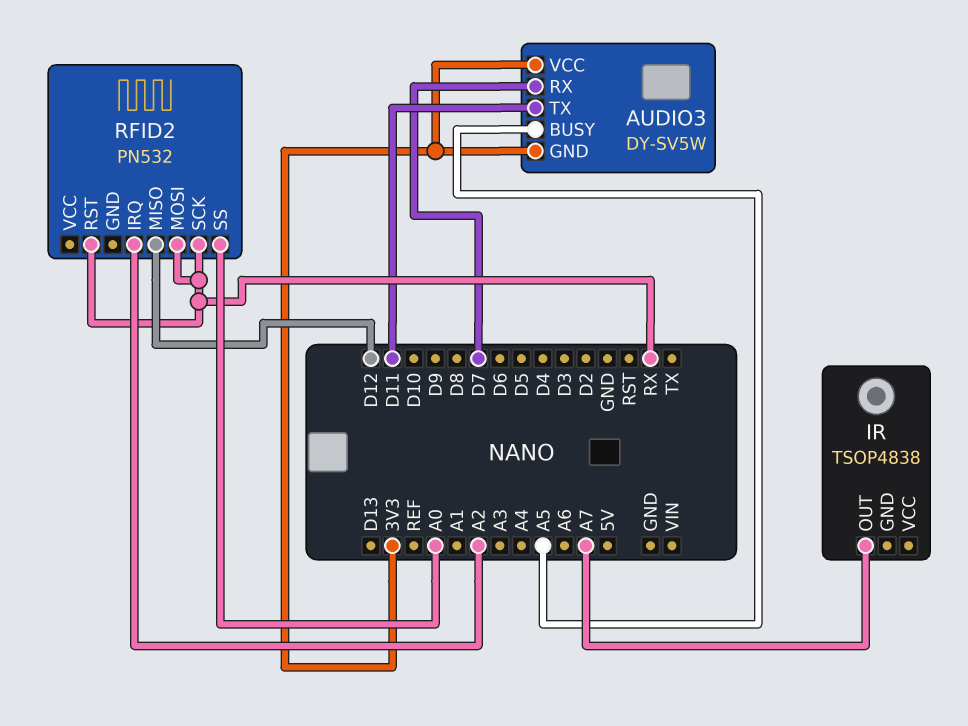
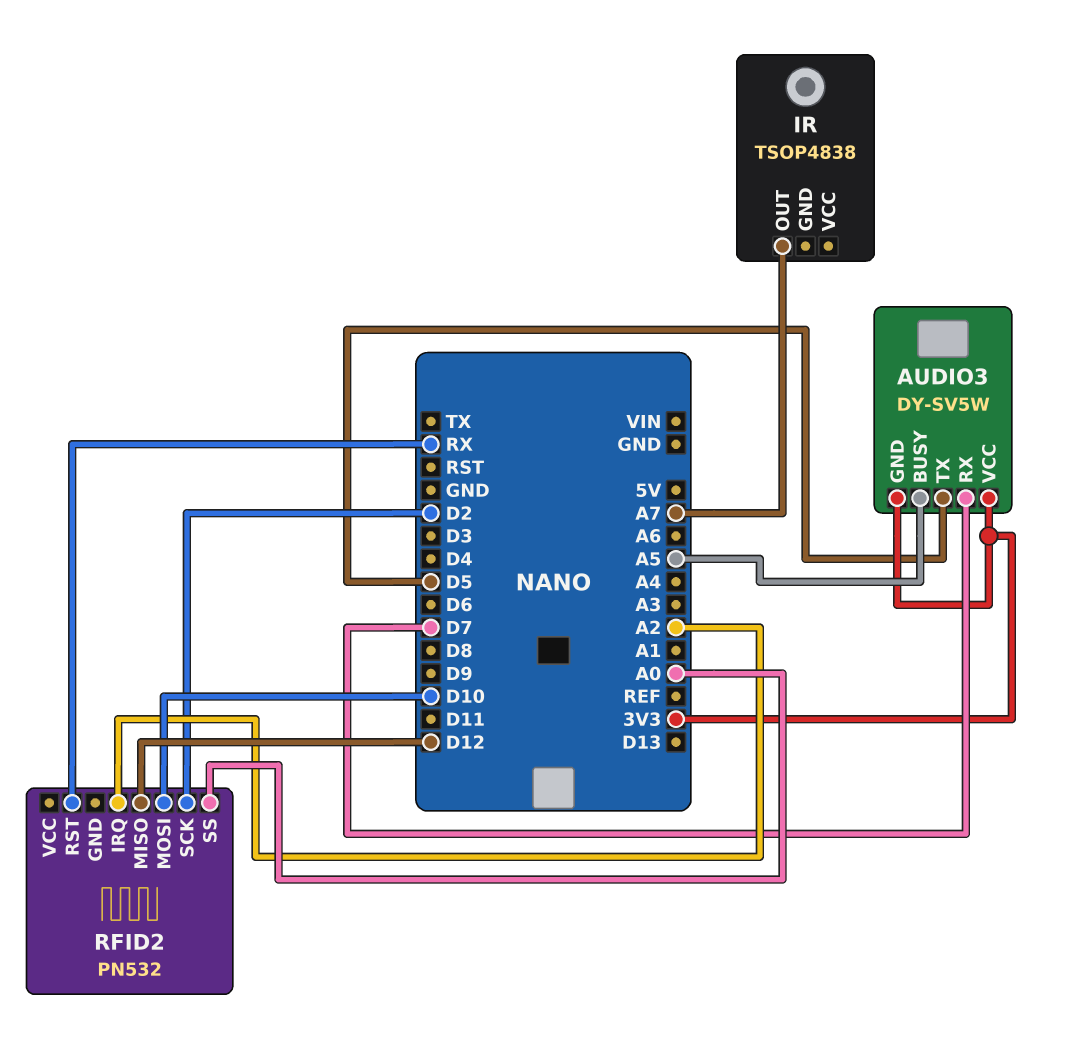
AUDIO3 pin TX: D11 -> D5
RFID2 pin MOSI: RX -> D10
RFID2 pin SCK: RX -> D2

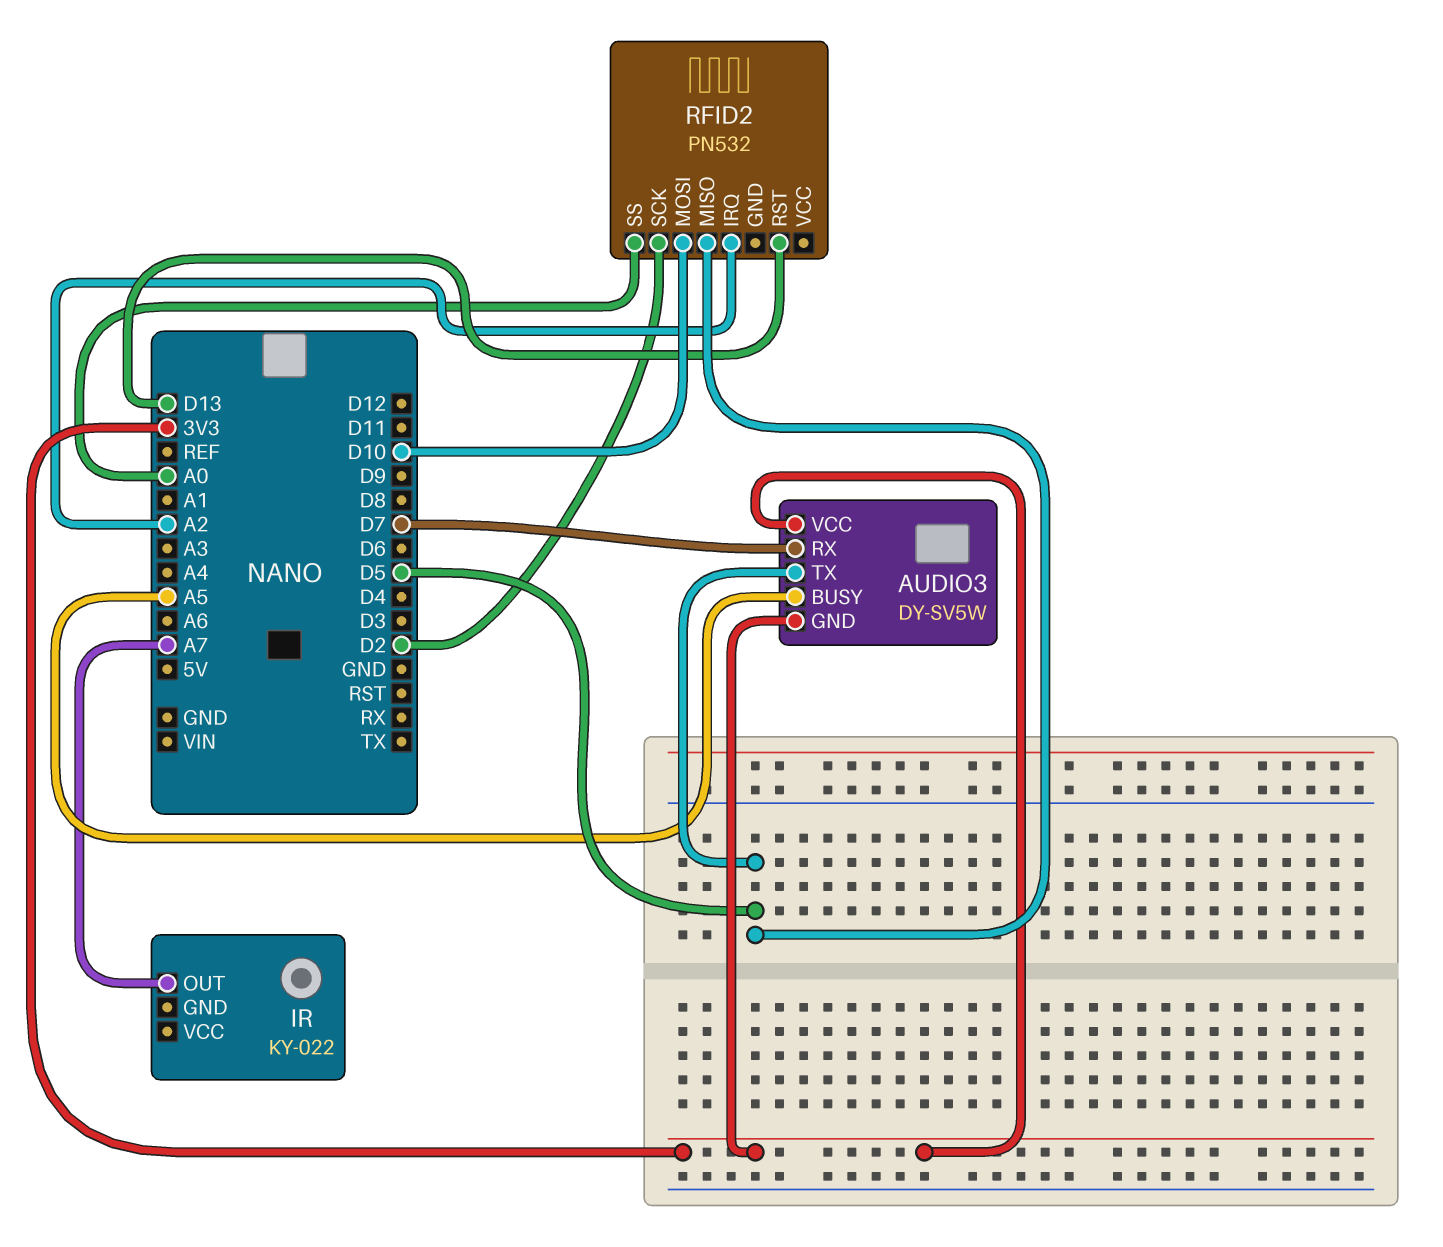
IR: TSOP4838 -> KY-022
RFID2 pin MISO: D12 -> D5
RFID2 pin RST: RX -> D13

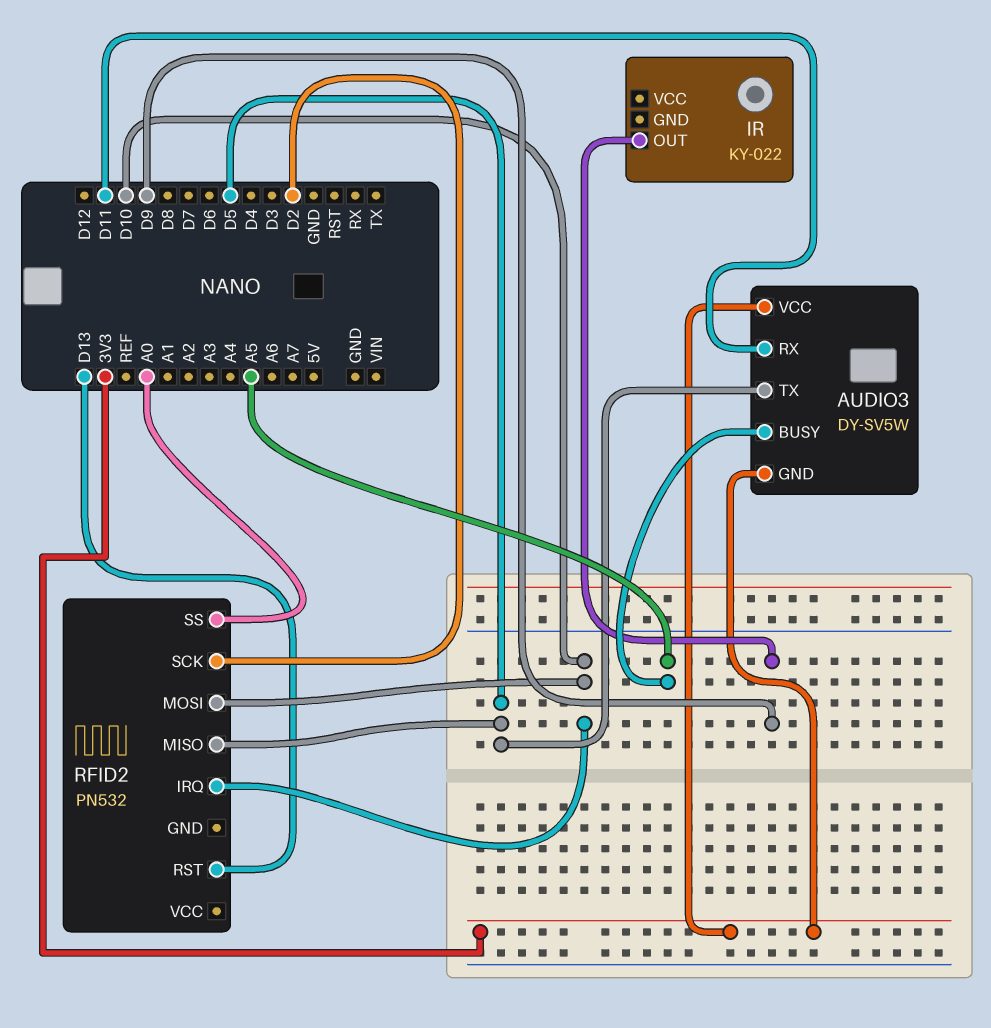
AUDIO3 pin RX: D7 -> D11
IR pin OUT: A7 -> D9
RFID2 pin IRQ: A2 -> D10

